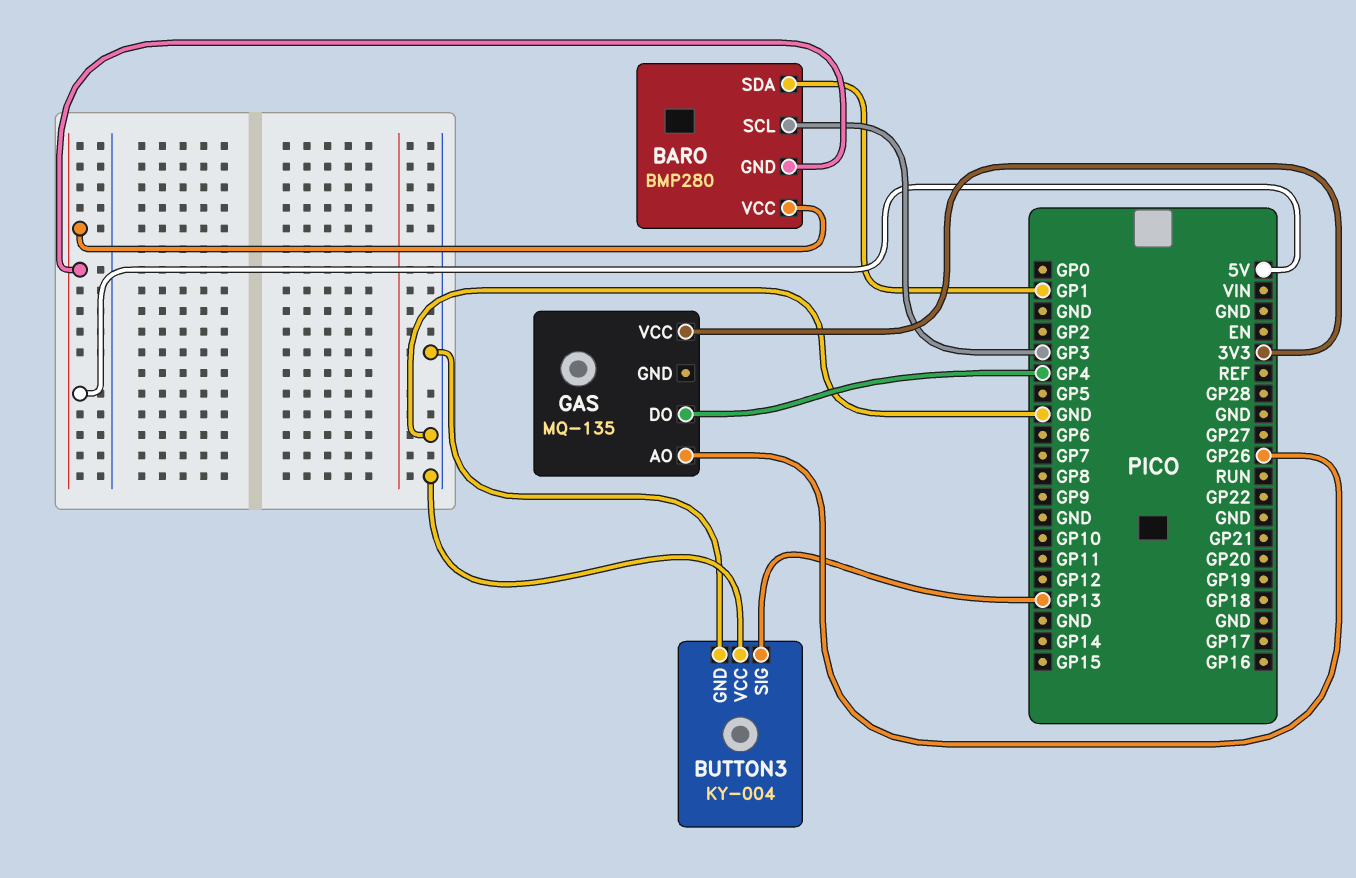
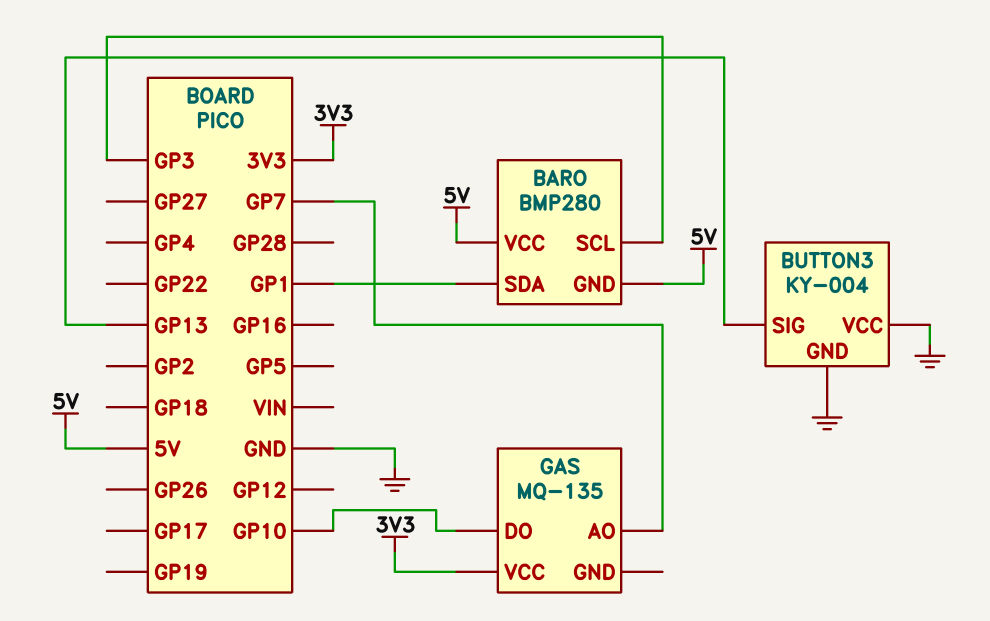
GAS pin AO: GP26 -> GP7
GAS pin DO: GP4 -> GP10

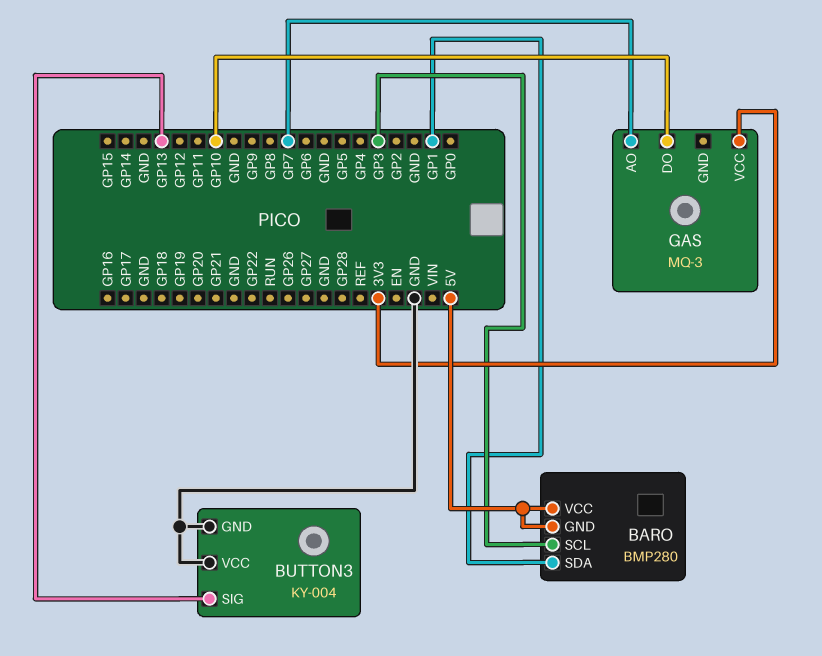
GAS: MQ-135 -> MQ-3

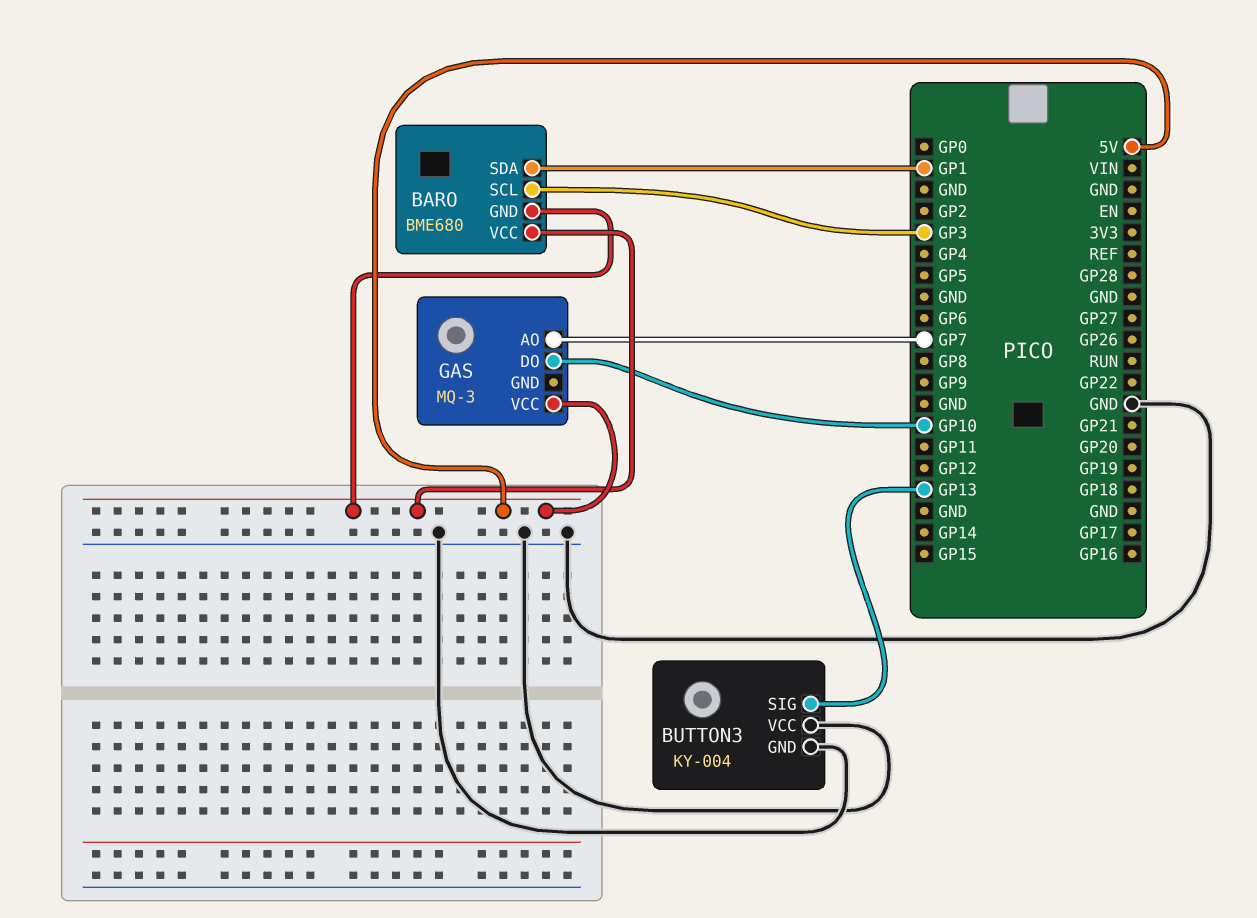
BARO: BMP280 -> BME680
GAS pin VCC: 3V3 -> 5V

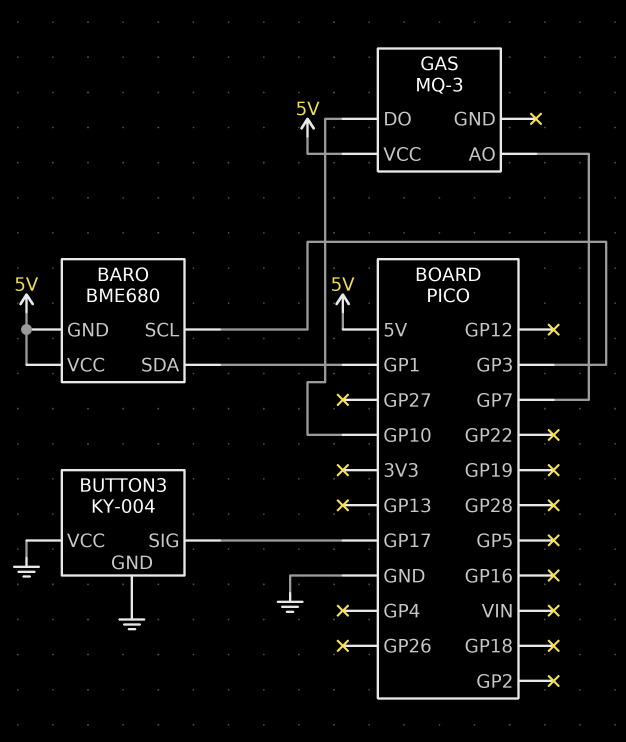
BUTTON3 pin SIG: GP13 -> GP17

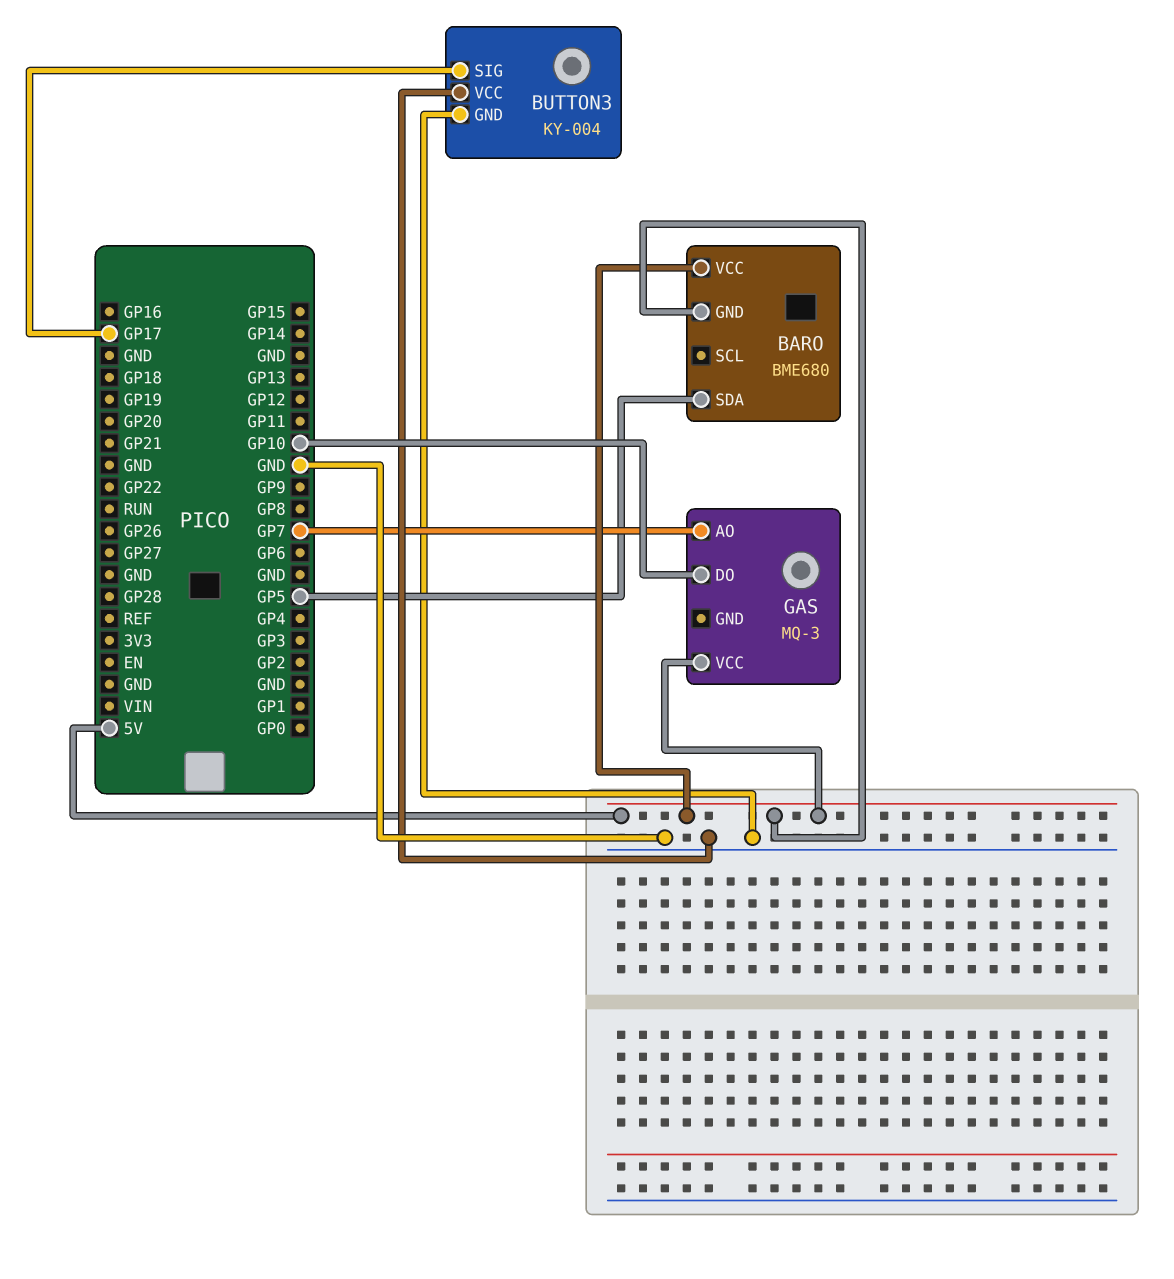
BARO pin SCL: GP3 -> none
BARO pin SDA: GP1 -> GP5

